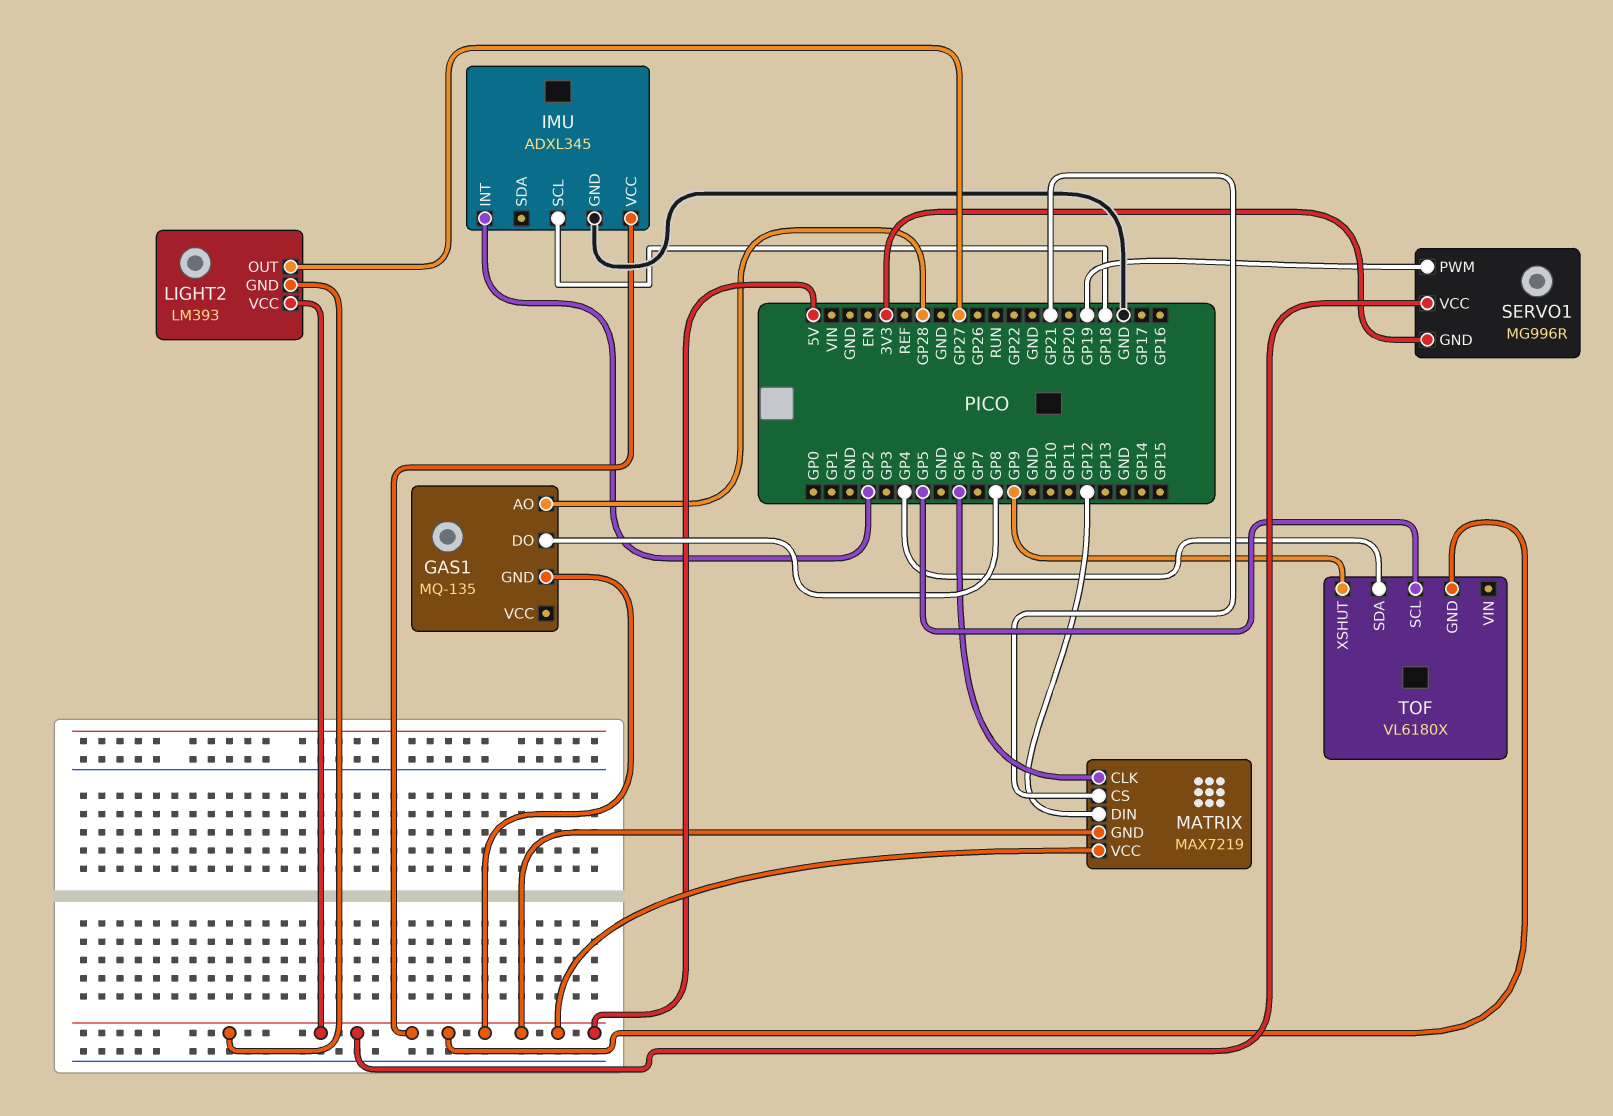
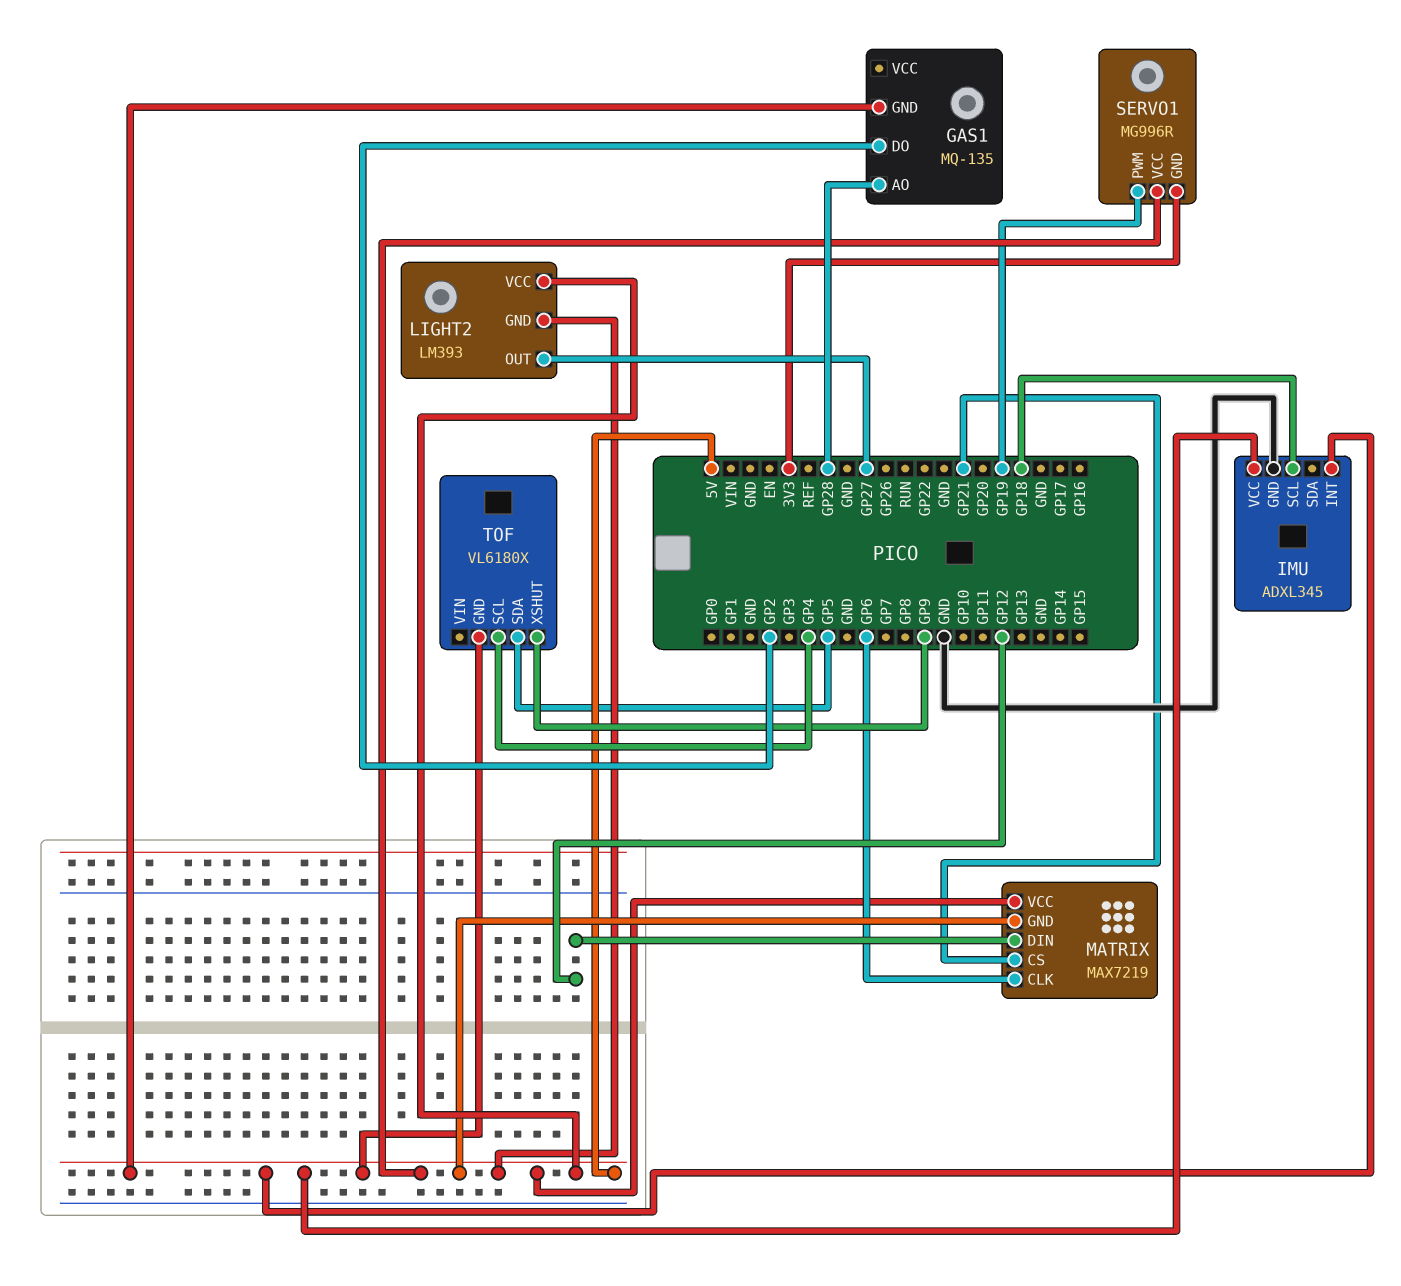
GAS1 pin DO: GP8 -> GP2
IMU pin INT: GP2 -> 5V
TOF pin SCL: GP5 -> GP4
TOF pin SDA: GP4 -> GP5

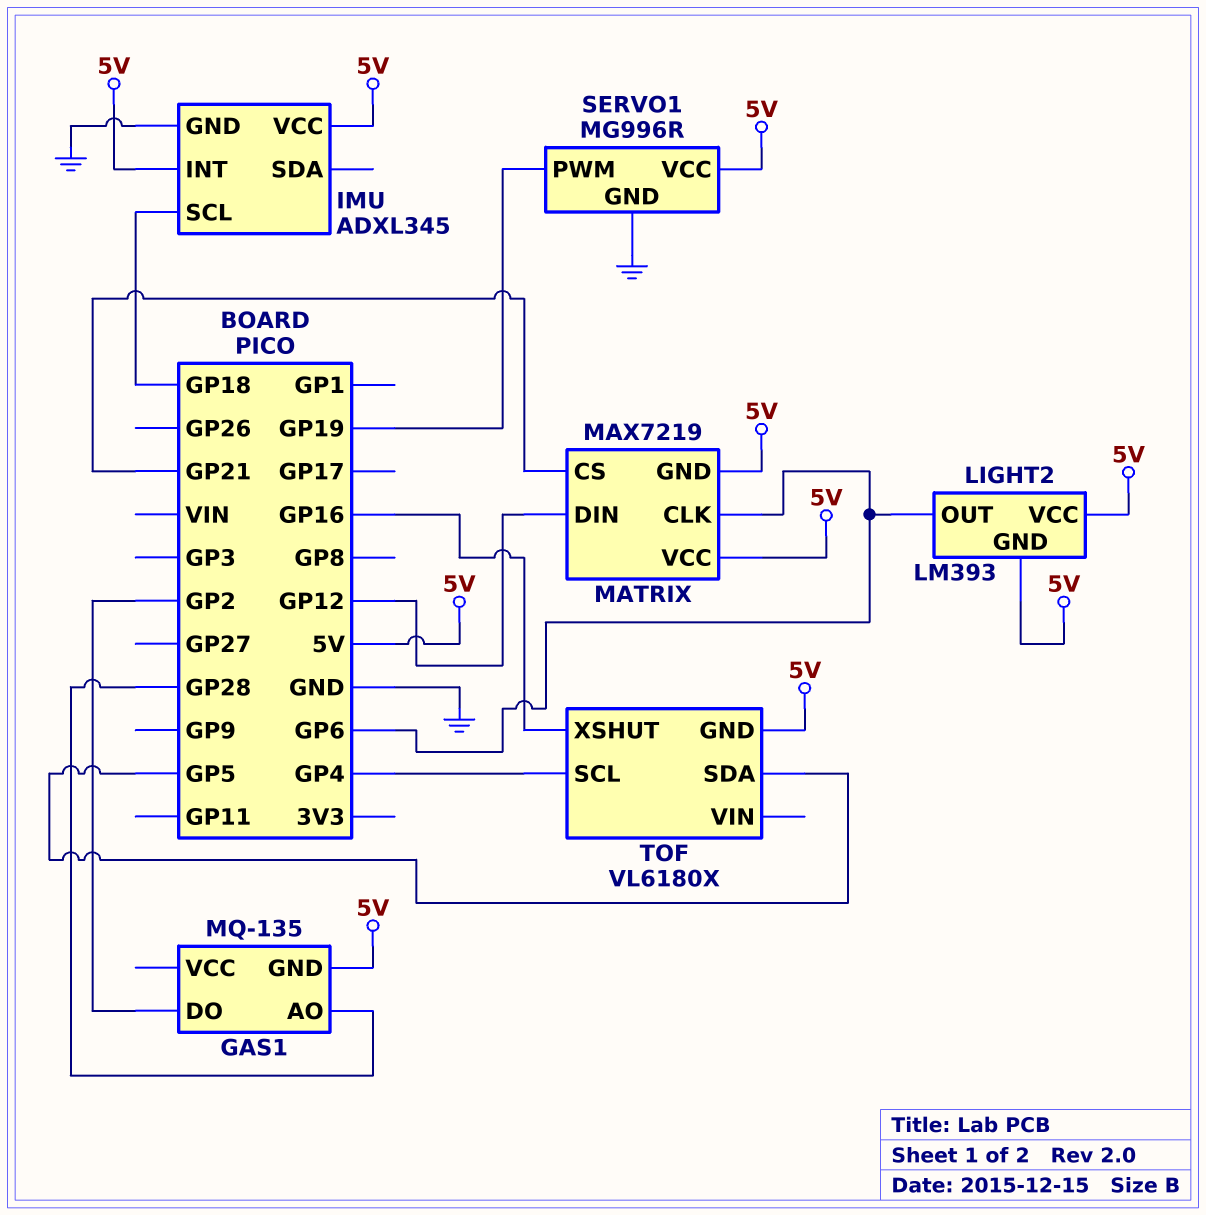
LIGHT2 pin OUT: GP27 -> GP6
SERVO1 pin GND: 3V3 -> GND
TOF pin XSHUT: GP9 -> GP16

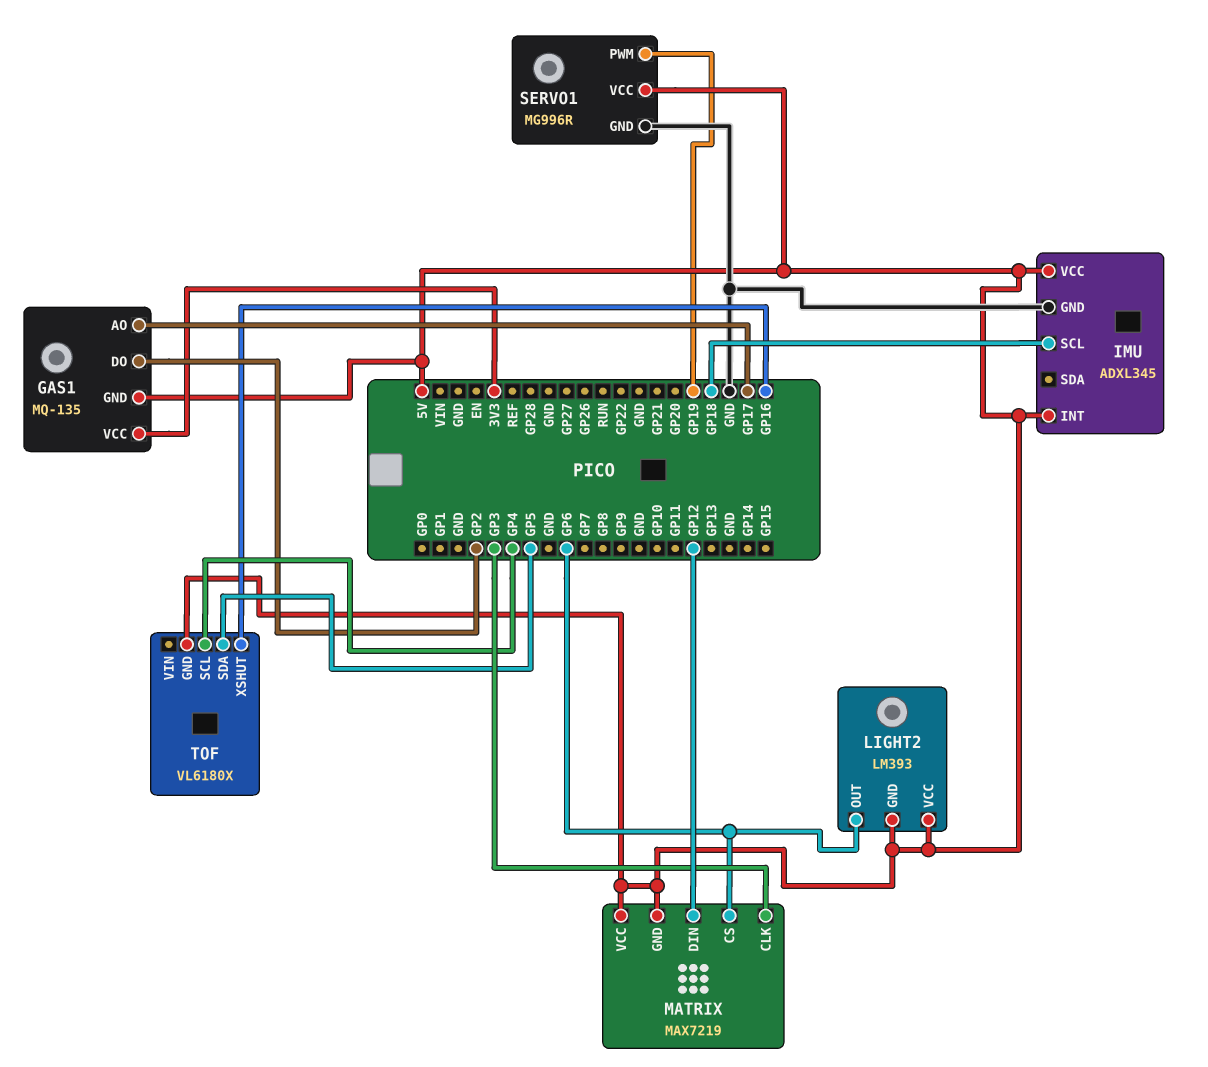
GAS1 pin AO: GP28 -> GP17
GAS1 pin VCC: none -> 3V3
MATRIX pin CLK: GP6 -> GP3
MATRIX pin CS: GP21 -> GP6

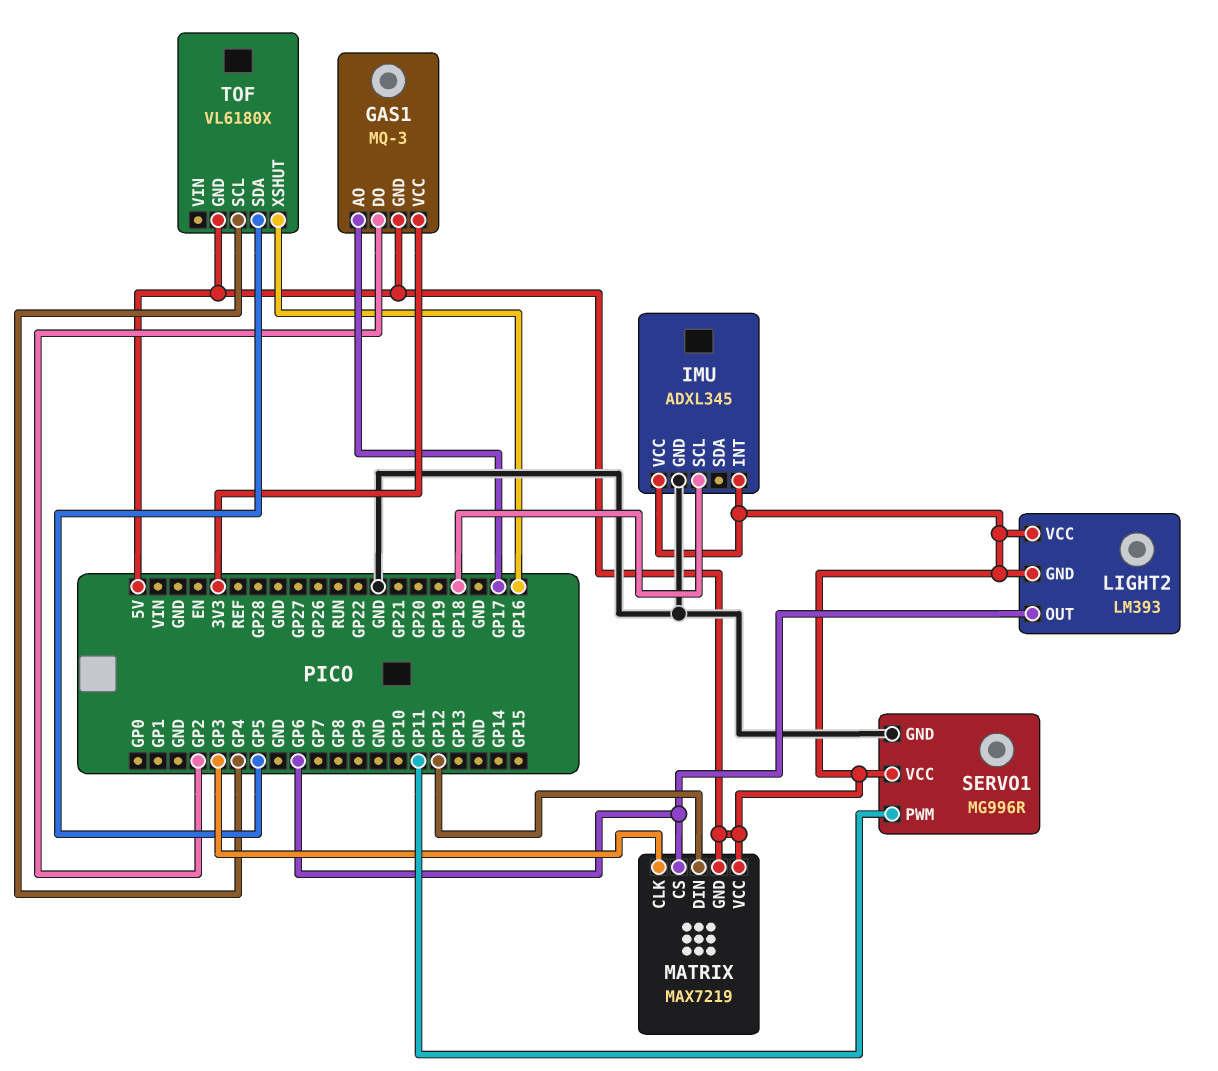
GAS1: MQ-135 -> MQ-3
SERVO1 pin PWM: GP19 -> GP11

